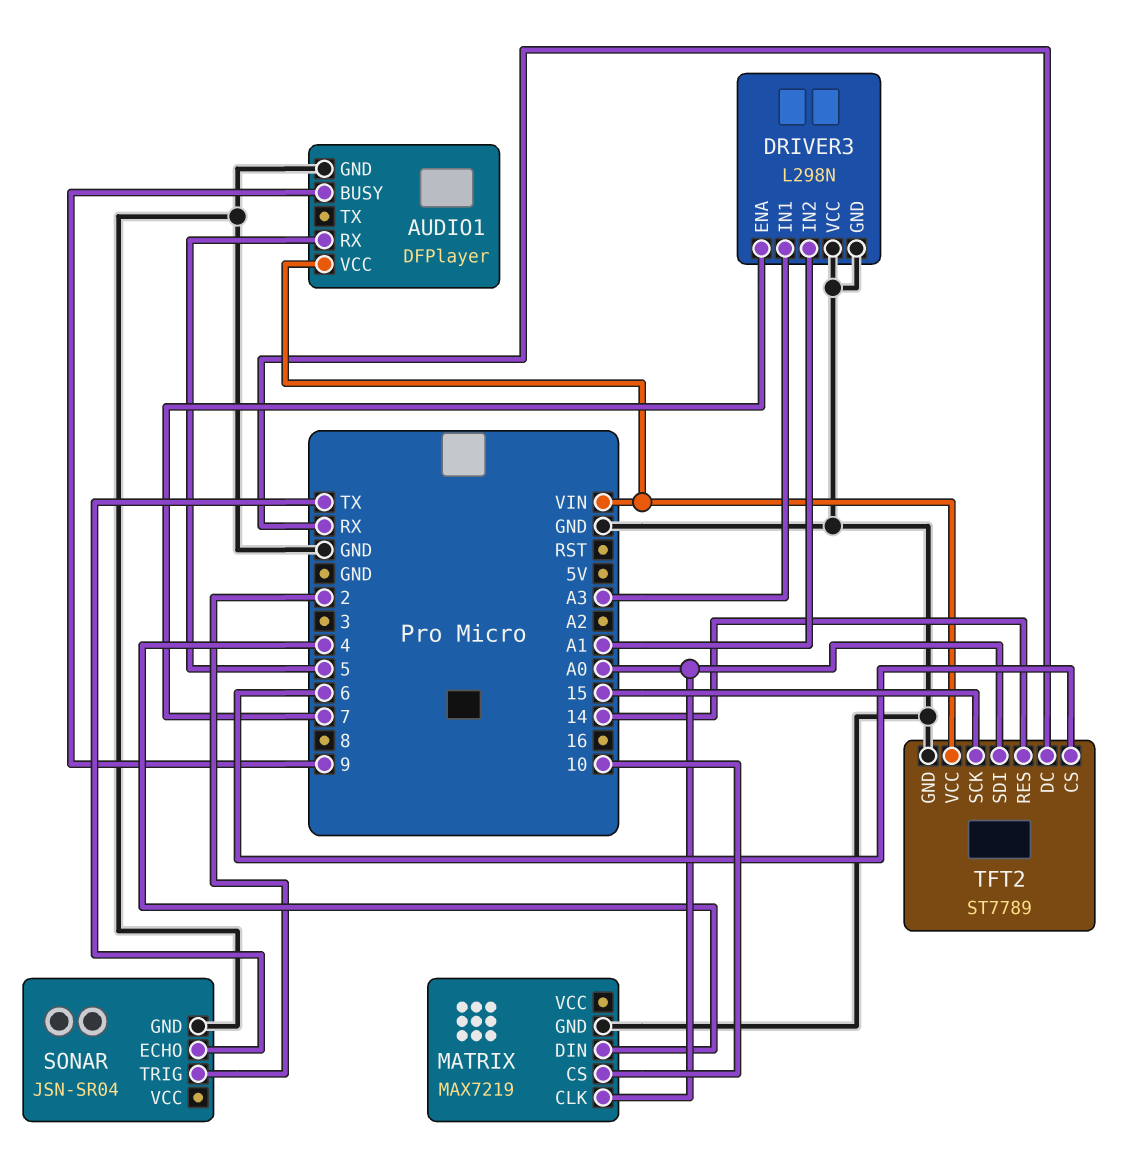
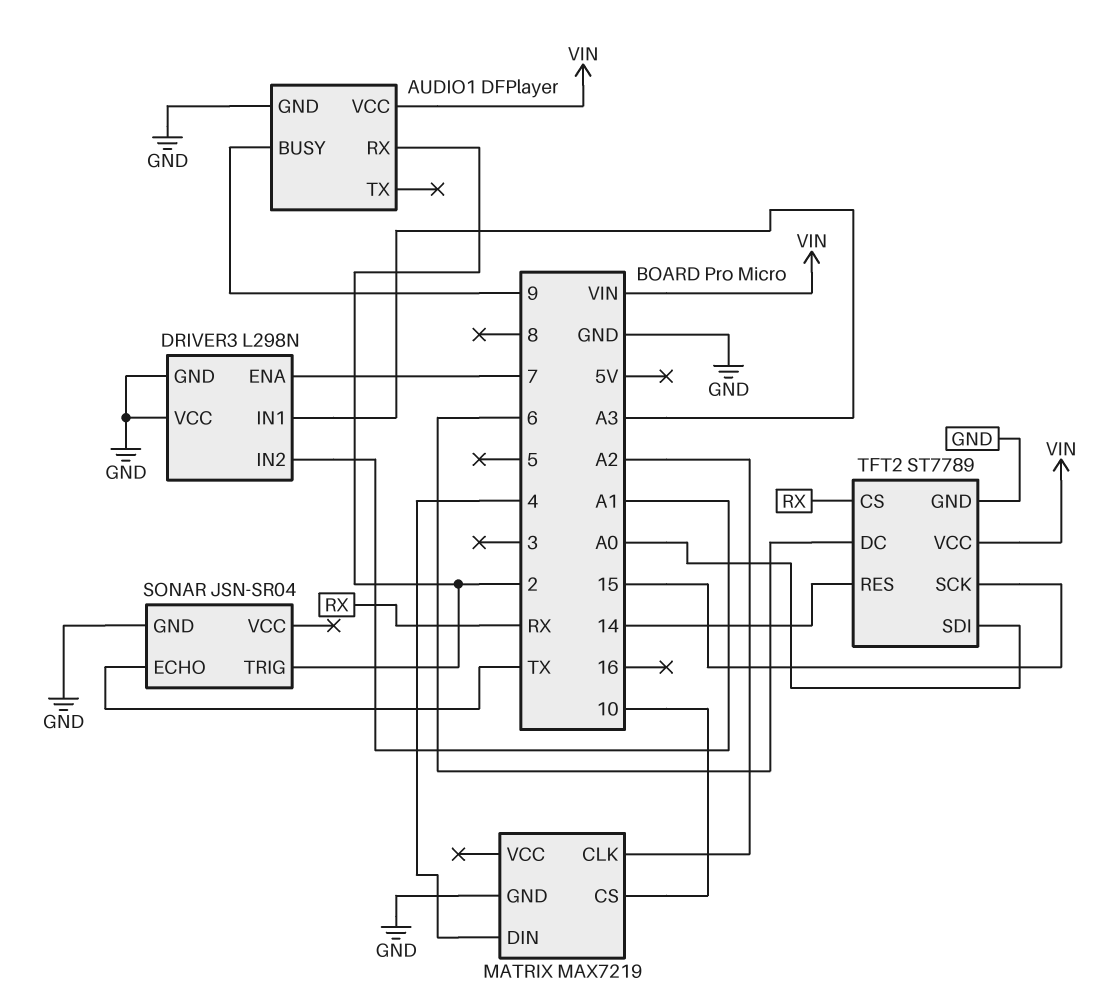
AUDIO1 pin RX: 5 -> 2
MATRIX pin CLK: A0 -> A2
TFT2 pin CS: 6 -> RX
TFT2 pin DC: RX -> 6

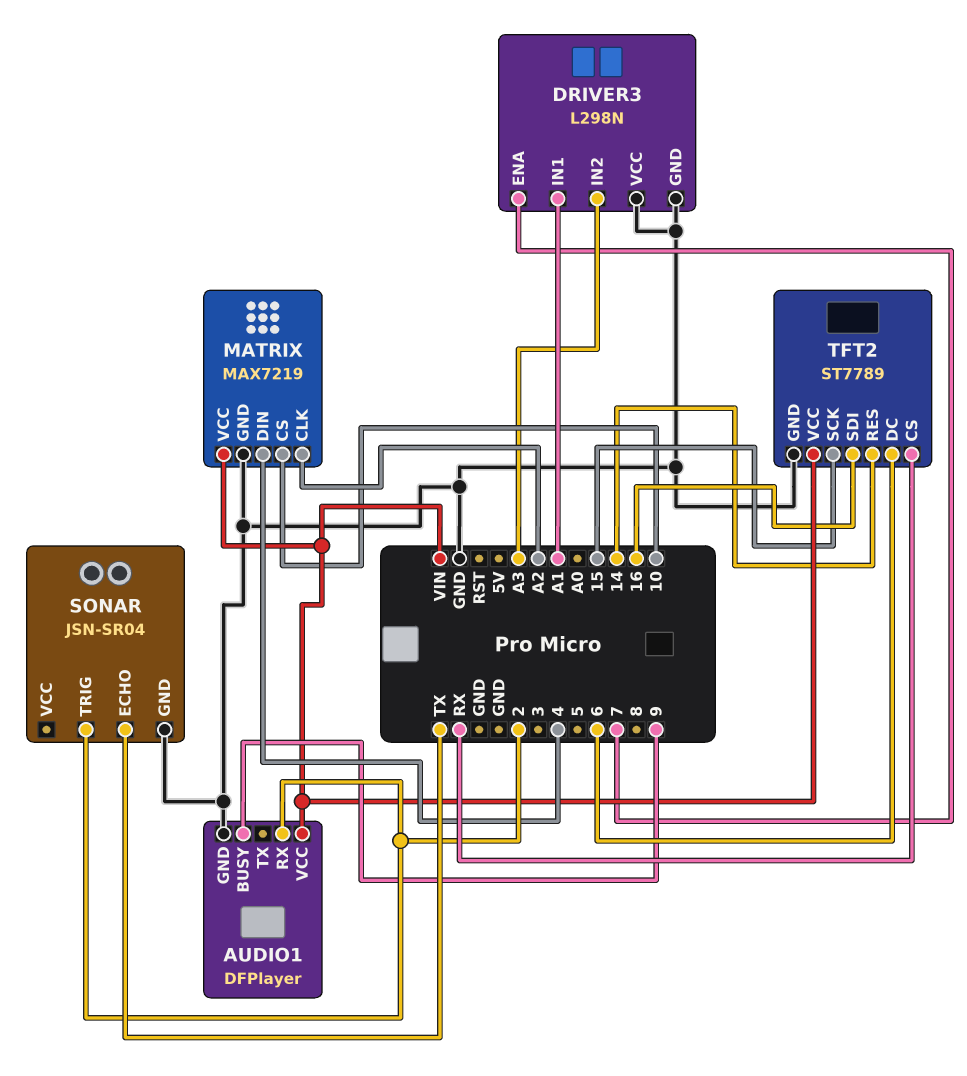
DRIVER3 pin IN1: A3 -> A1
DRIVER3 pin IN2: A1 -> A3
MATRIX pin VCC: none -> VIN
TFT2 pin SDI: A0 -> 16

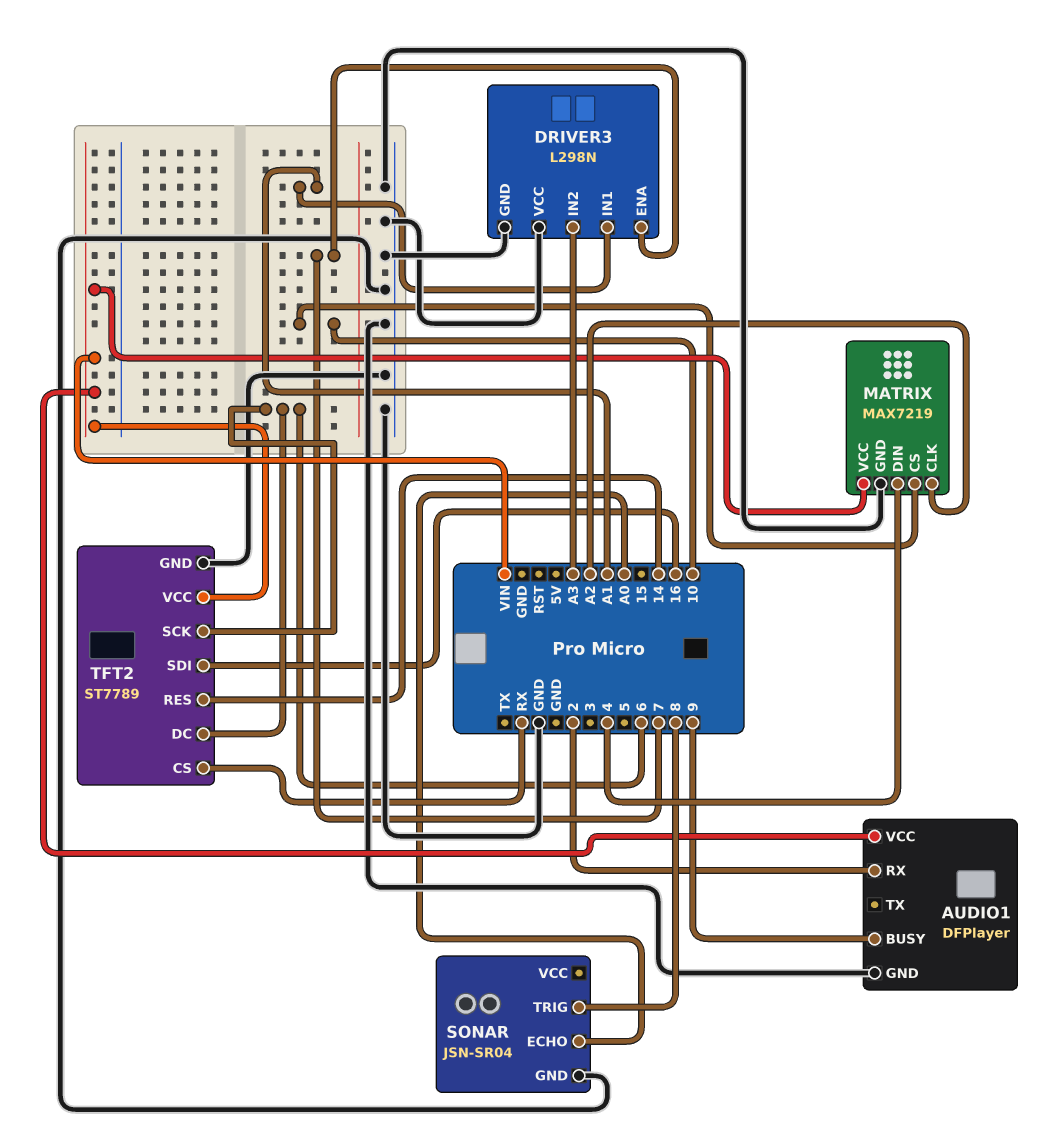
SONAR pin ECHO: TX -> A0
SONAR pin TRIG: 2 -> 8
TFT2 pin SCK: 15 -> 6

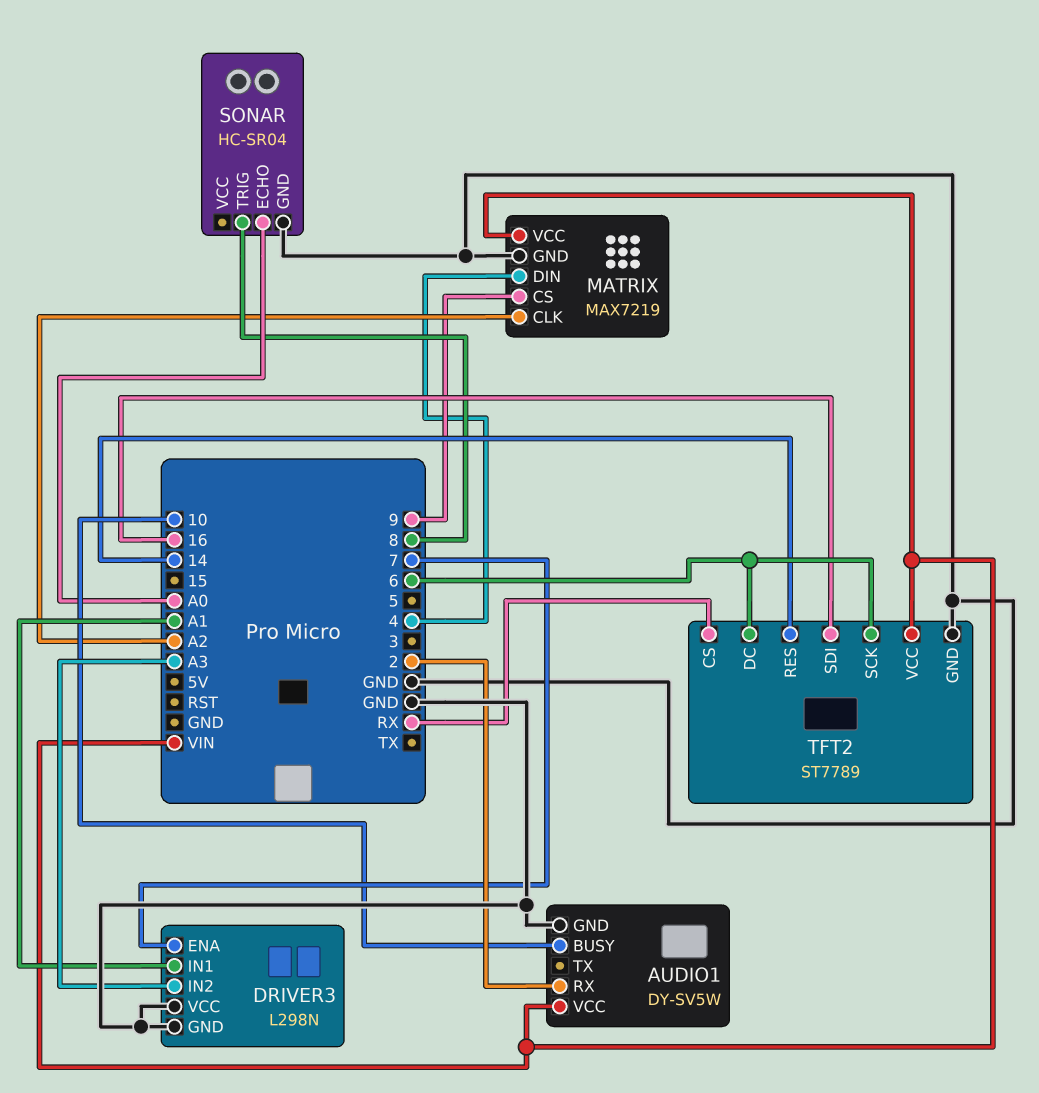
AUDIO1: DFPlayer -> DY-SV5W
AUDIO1 pin BUSY: 9 -> 10
MATRIX pin CS: 10 -> 9
SONAR: JSN-SR04 -> HC-SR04

